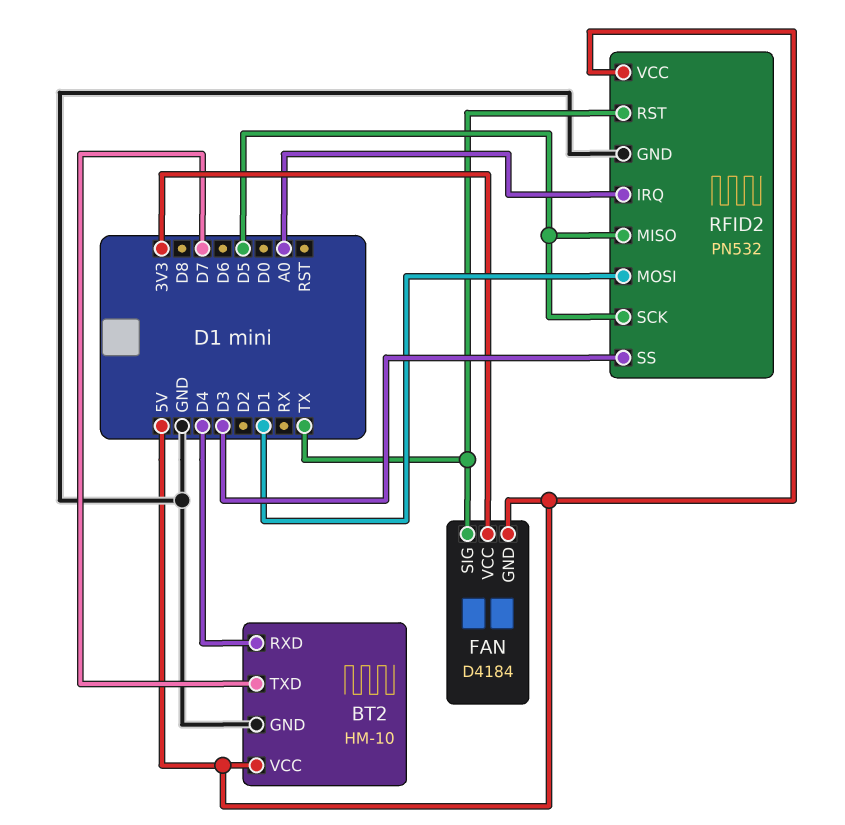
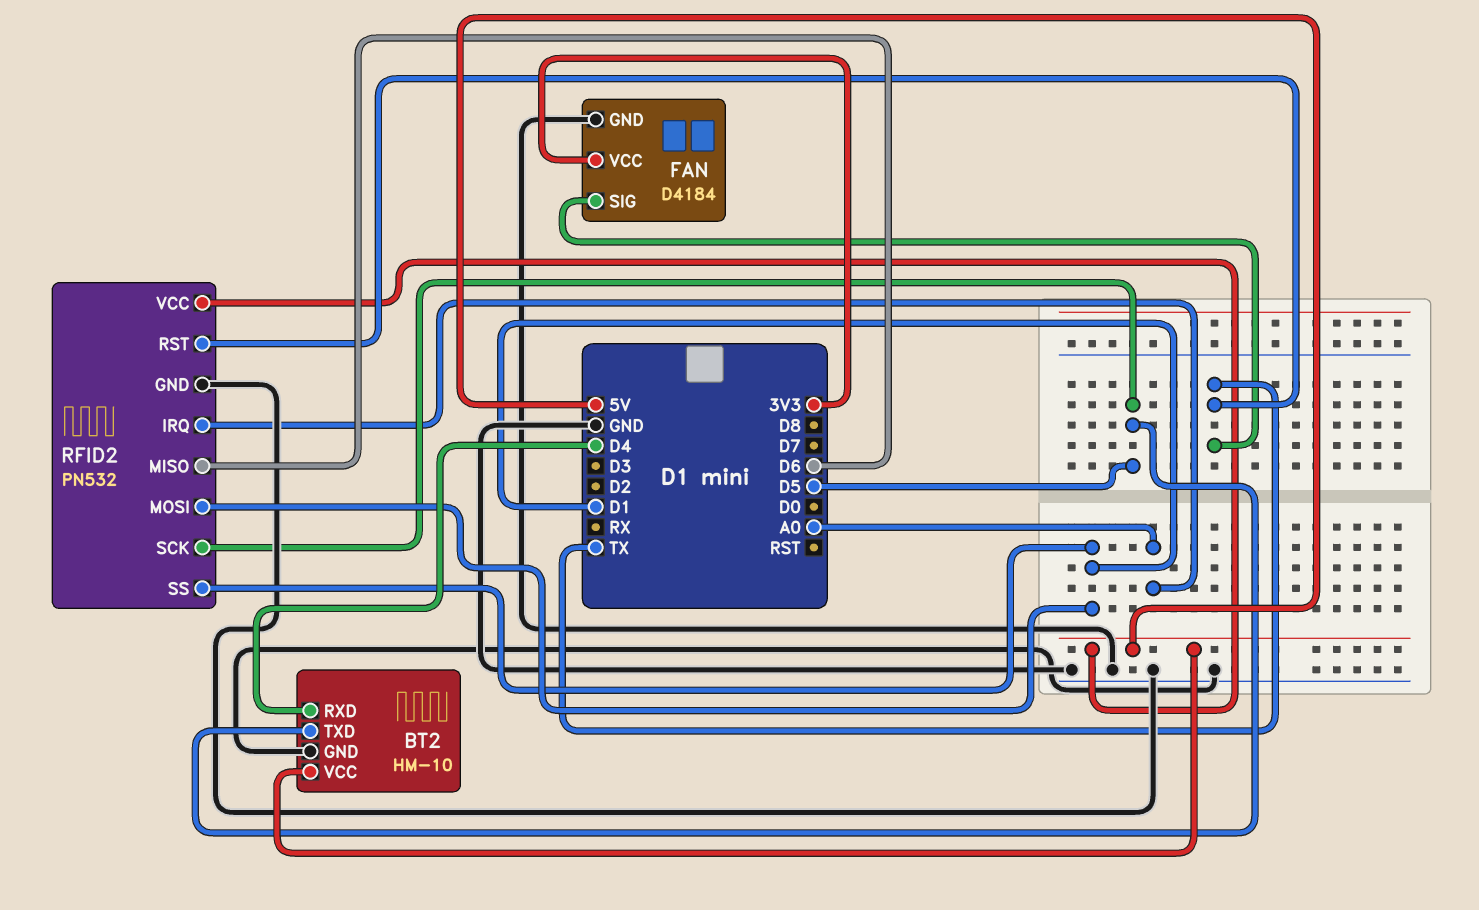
BT2 pin TXD: D7 -> D5
FAN pin GND: 5V -> GND
RFID2 pin MISO: D5 -> D6
RFID2 pin SS: D3 -> D1

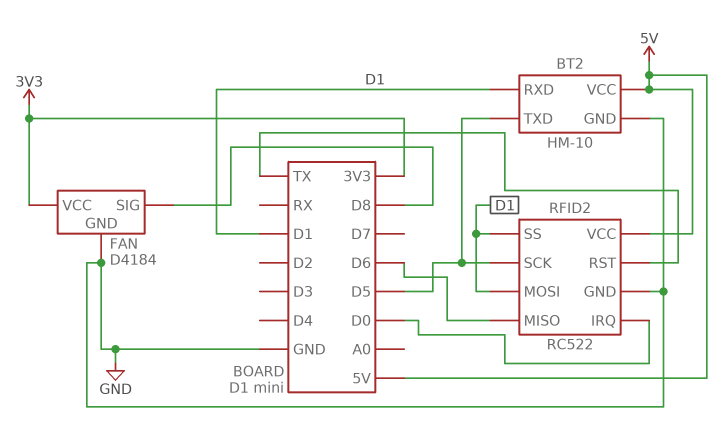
BT2 pin RXD: D4 -> D1
FAN pin SIG: TX -> D8
RFID2: PN532 -> RC522
RFID2 pin IRQ: A0 -> D0

